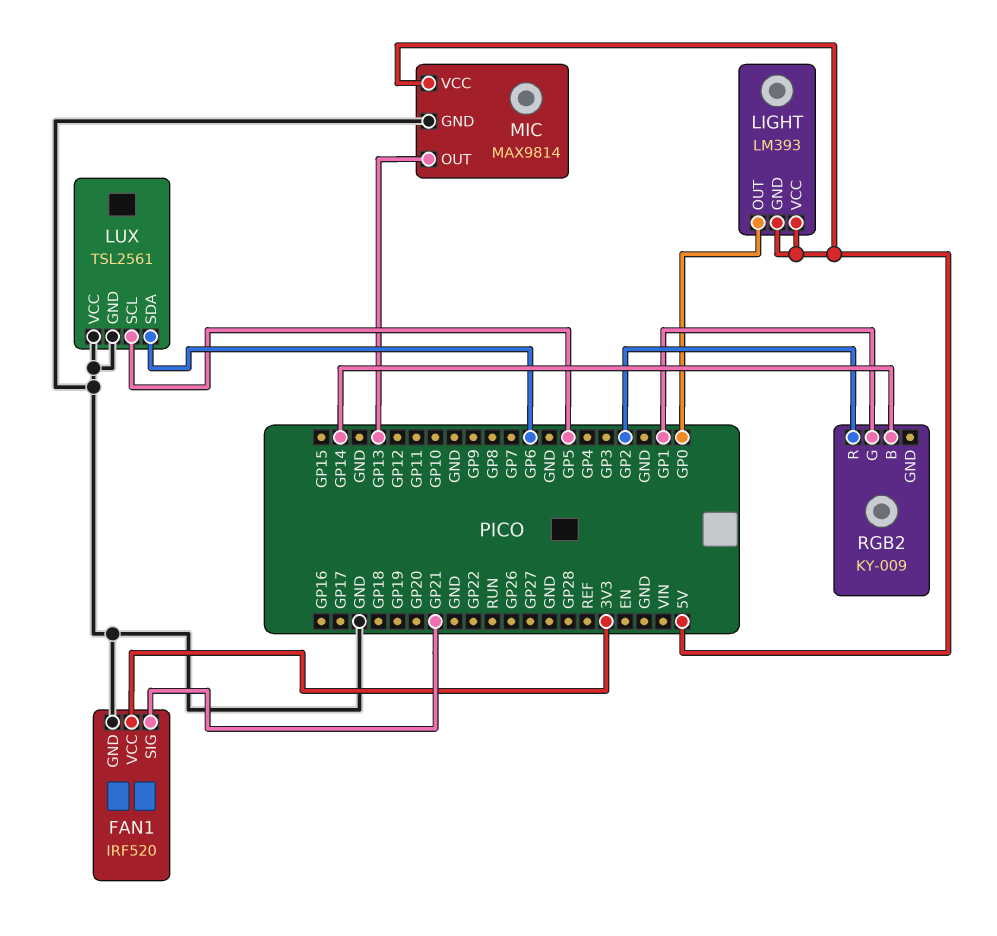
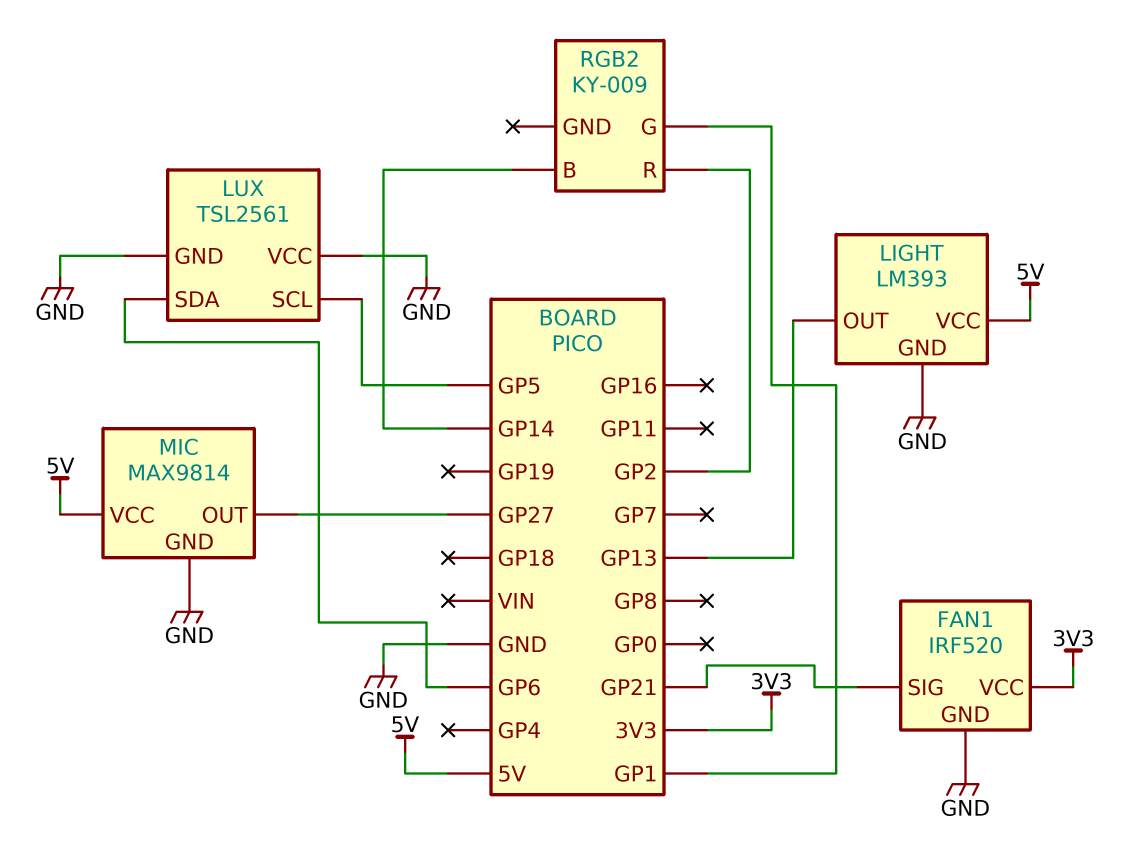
LIGHT pin GND: 5V -> GND
LIGHT pin OUT: GP0 -> GP13
MIC pin OUT: GP13 -> GP27

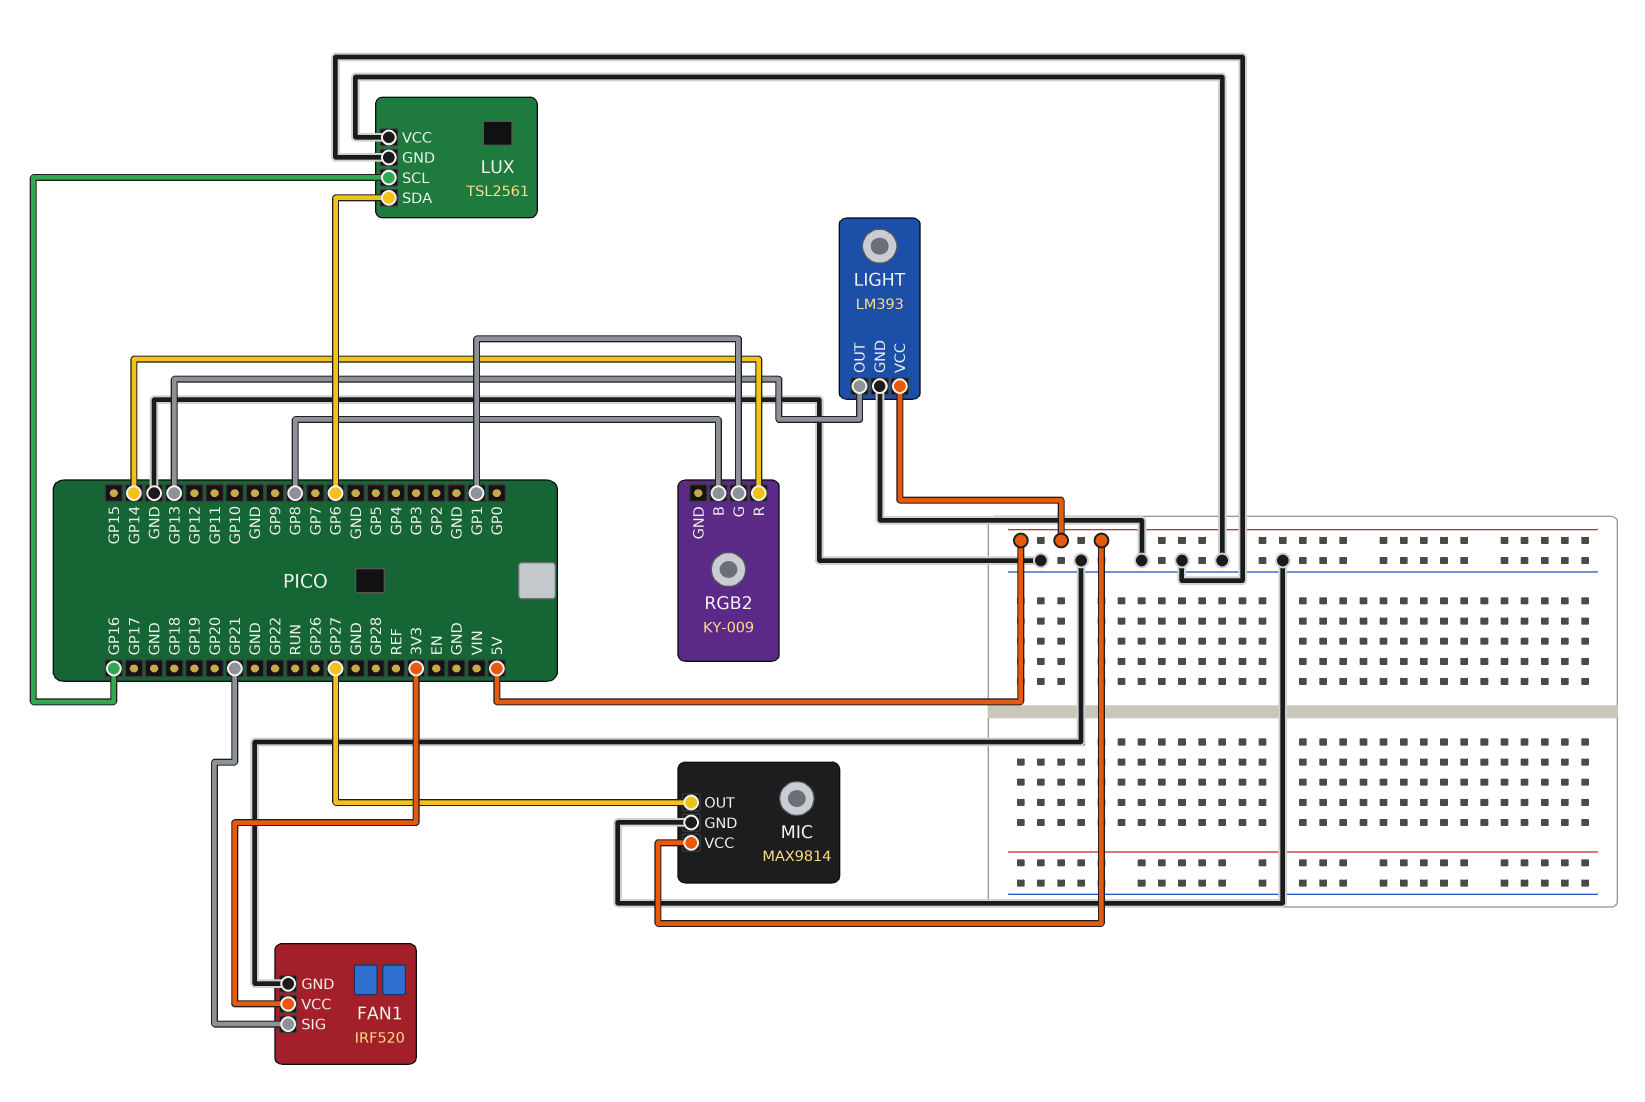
LUX pin SCL: GP5 -> GP16
RGB2 pin B: GP14 -> GP8
RGB2 pin R: GP2 -> GP14

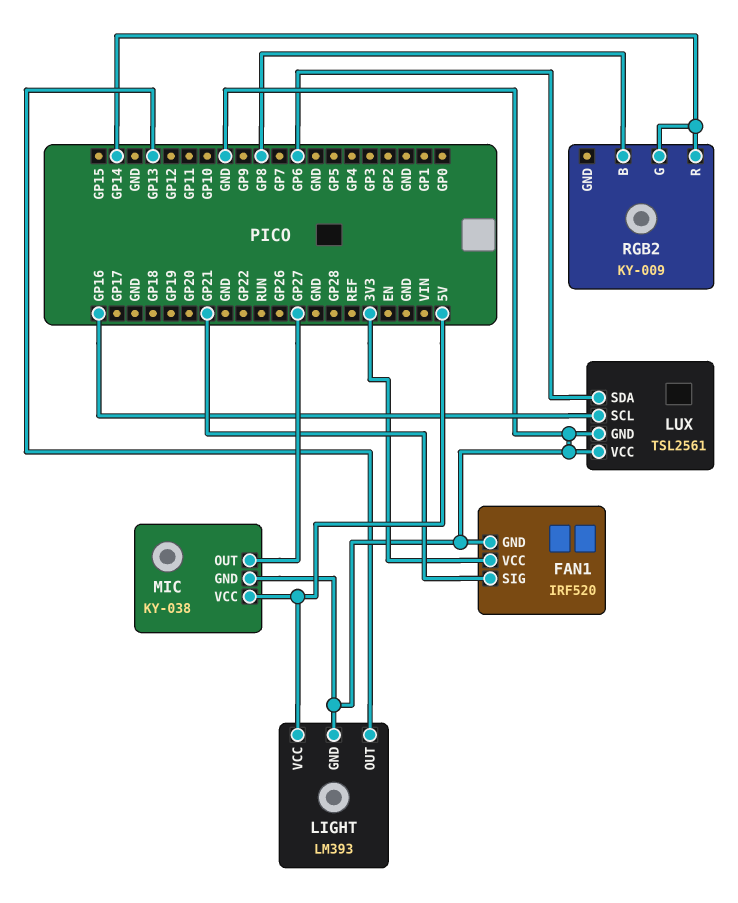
MIC: MAX9814 -> KY-038
RGB2 pin G: GP1 -> GP14

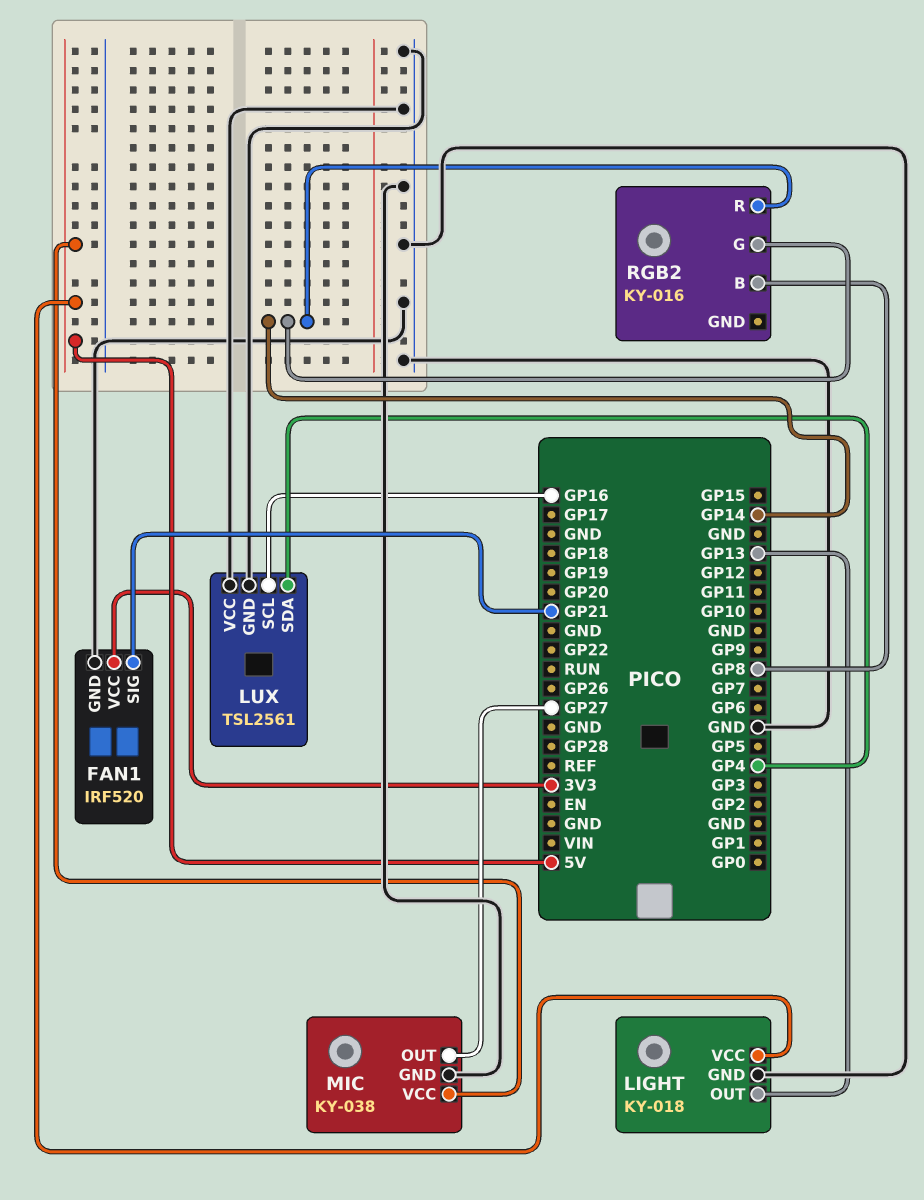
LIGHT: LM393 -> KY-018
LUX pin SDA: GP6 -> GP4
RGB2: KY-009 -> KY-016

